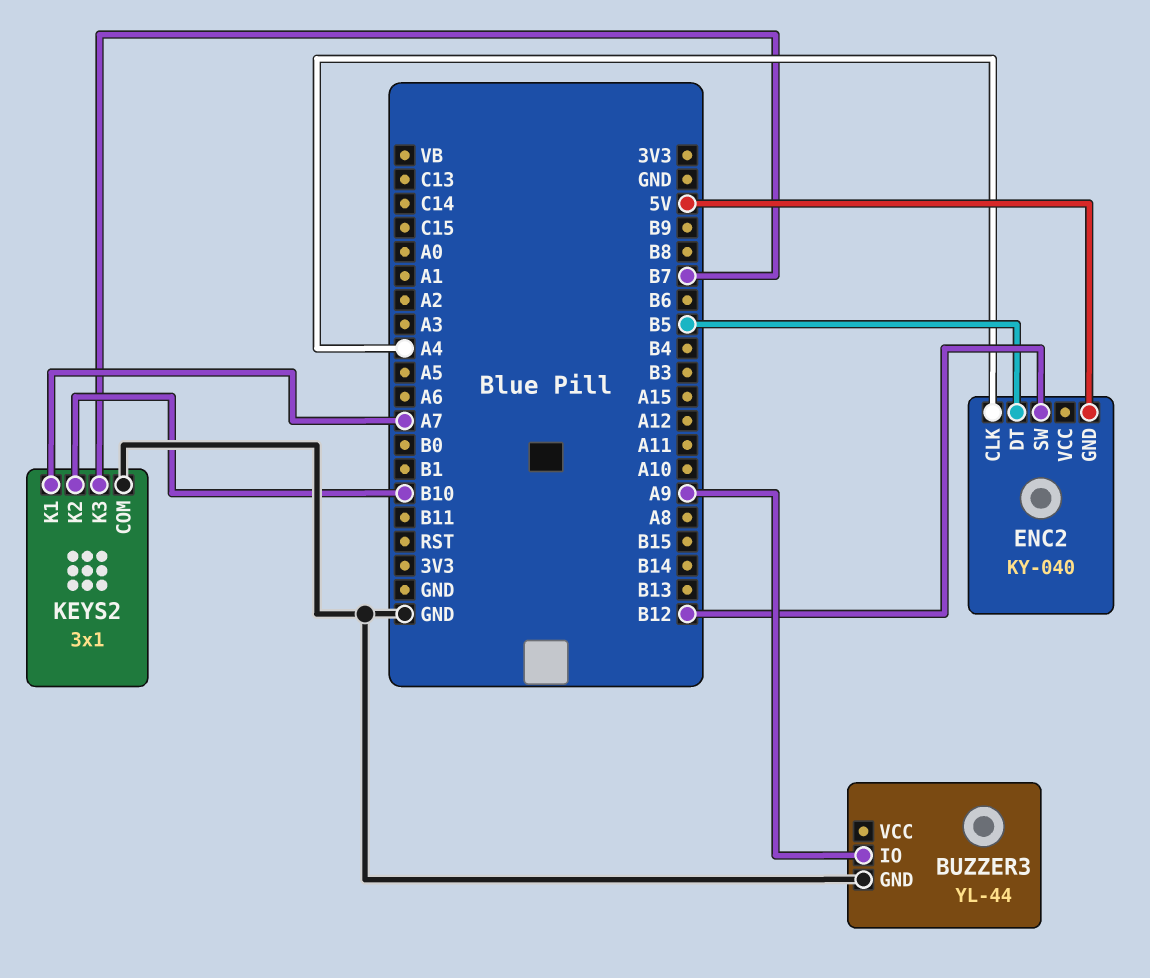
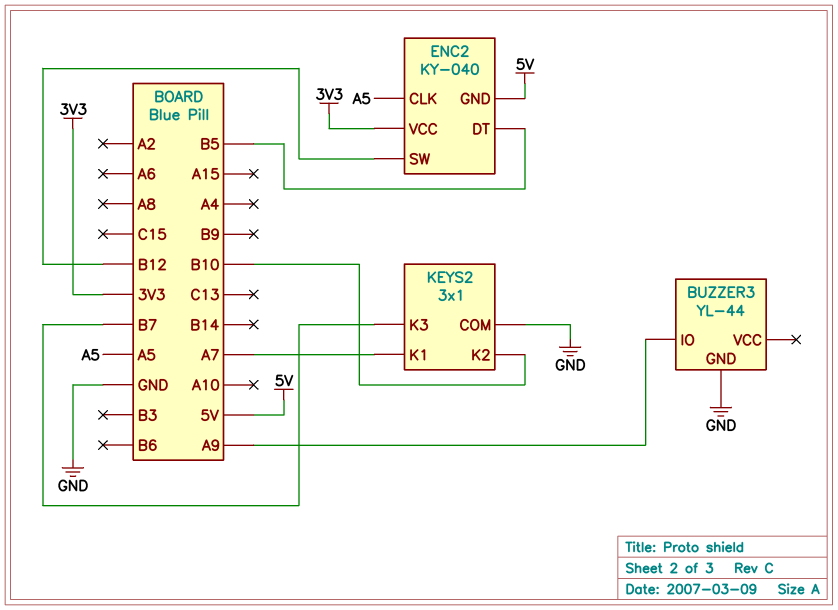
ENC2 pin CLK: A4 -> A5
ENC2 pin VCC: none -> 3V3

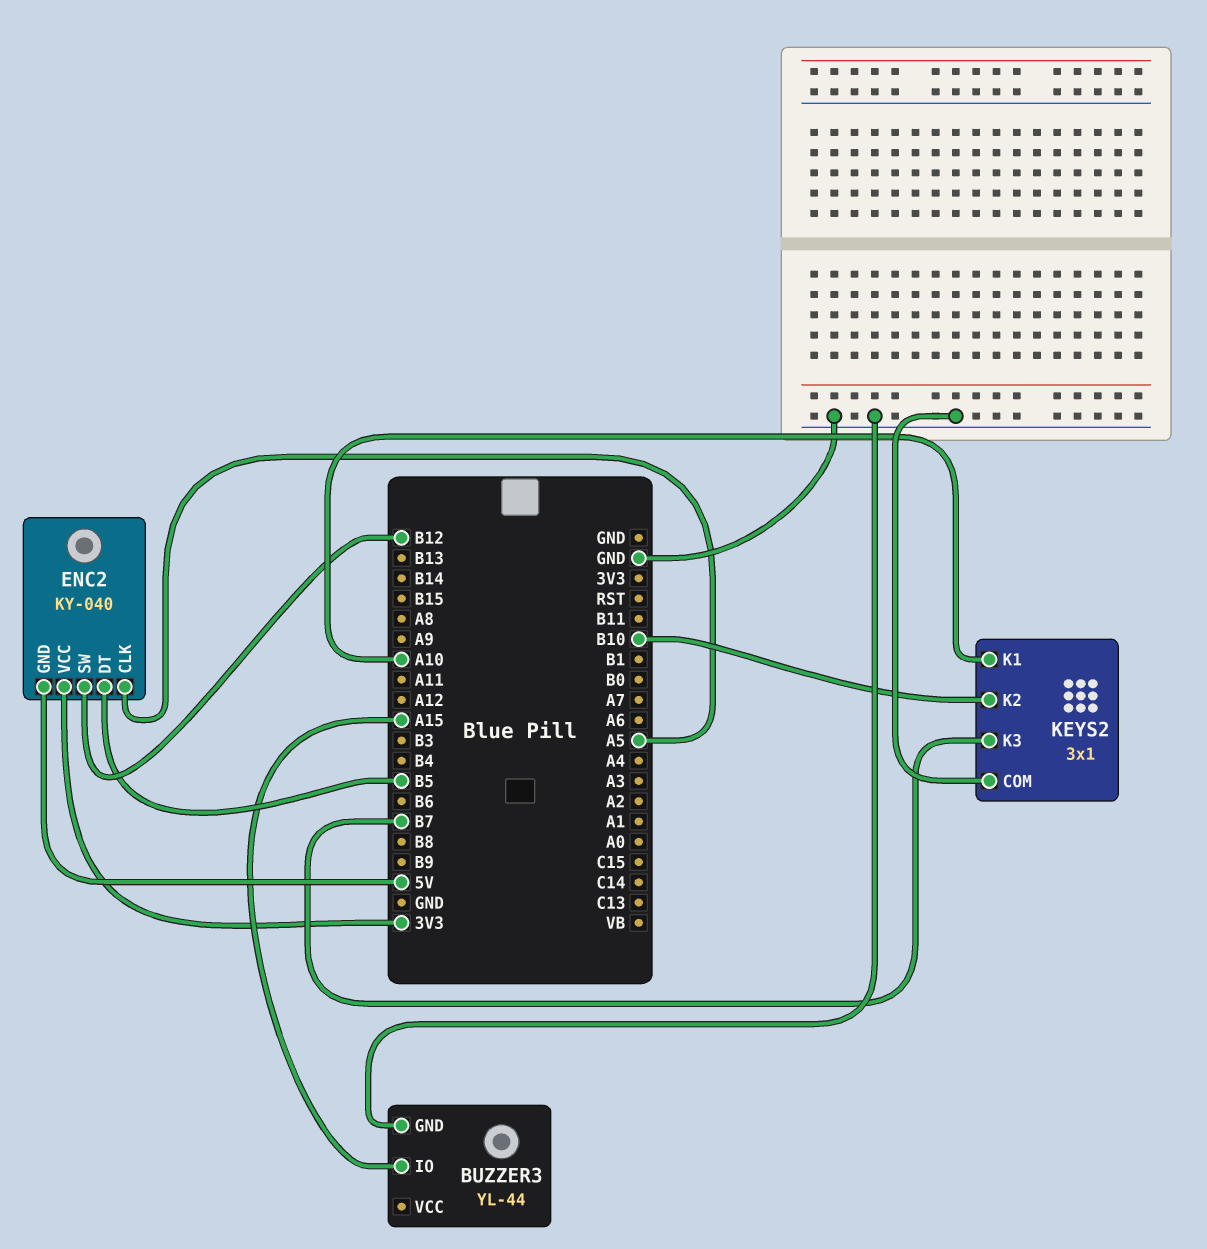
BUZZER3 pin IO: A9 -> A15
KEYS2 pin K1: A7 -> A10

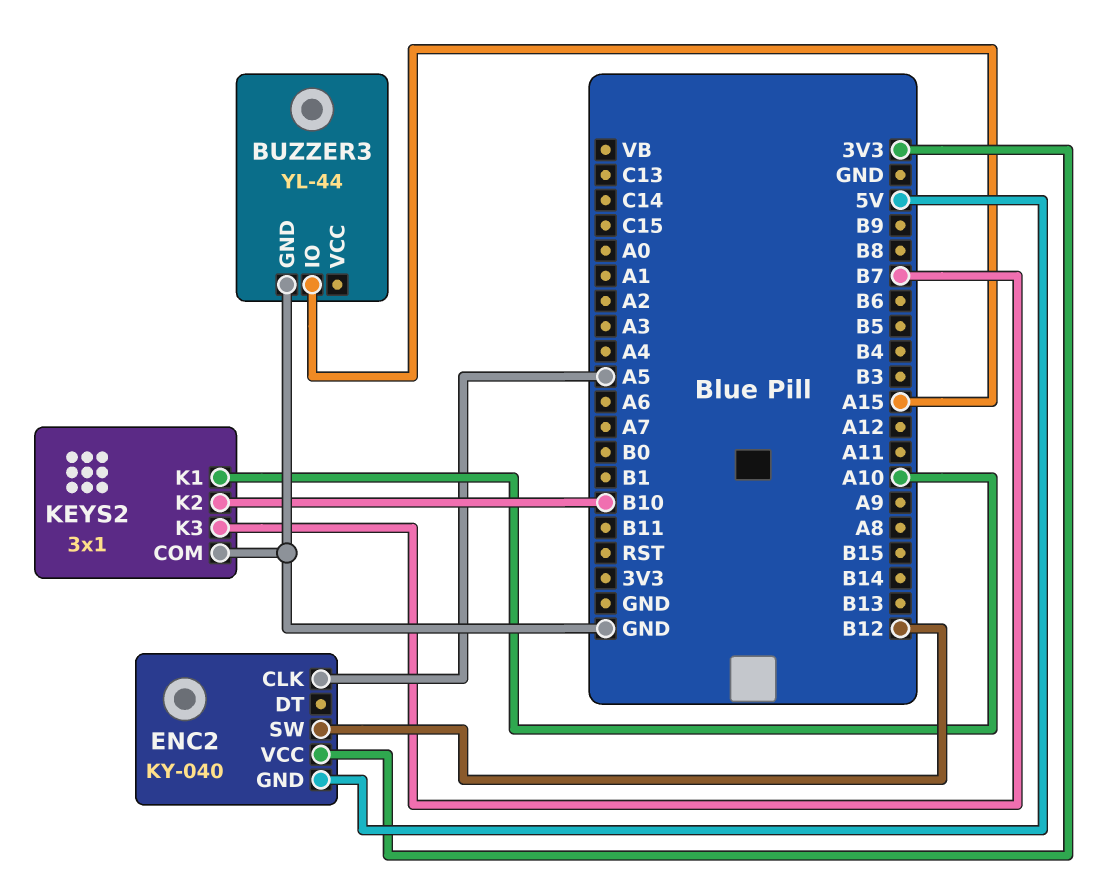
ENC2 pin DT: B5 -> none

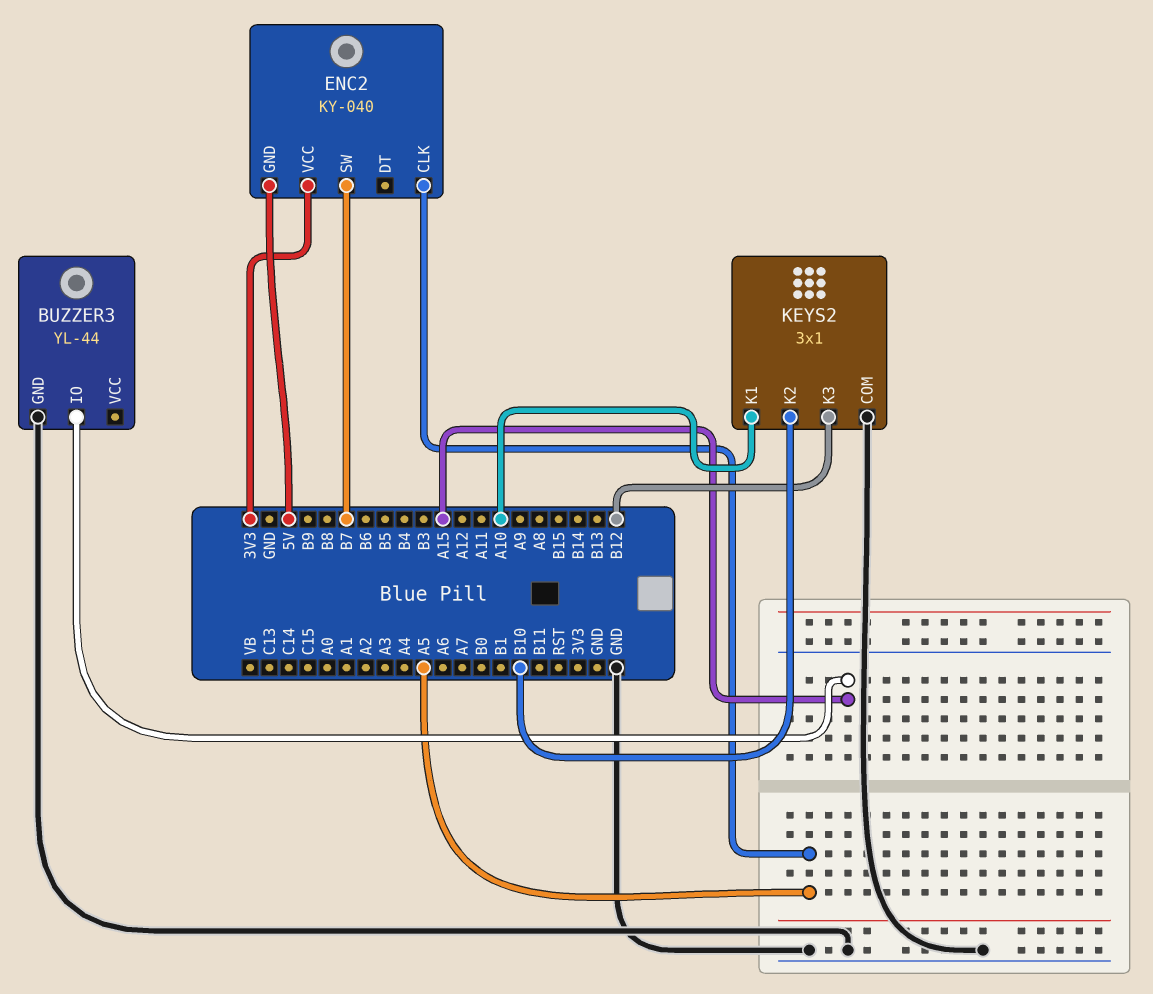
ENC2 pin SW: B12 -> B7
KEYS2 pin K3: B7 -> B12

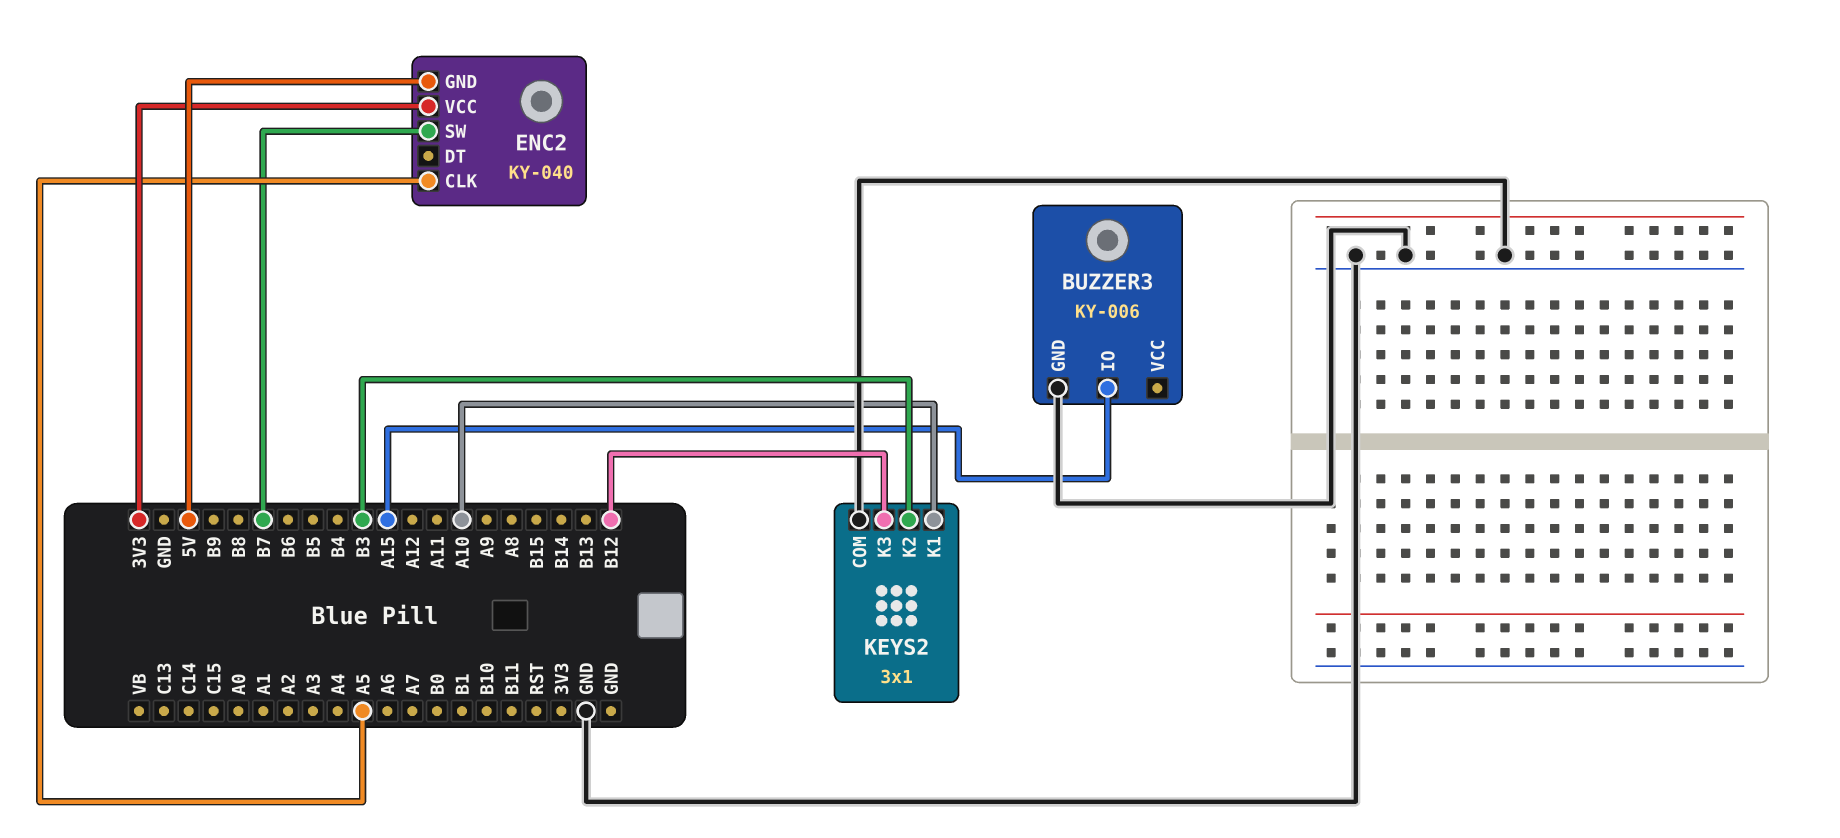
BUZZER3: YL-44 -> KY-006
KEYS2 pin K2: B10 -> B3

